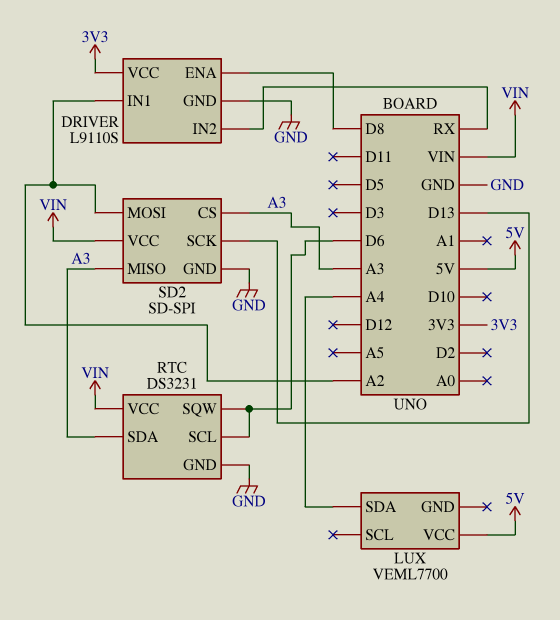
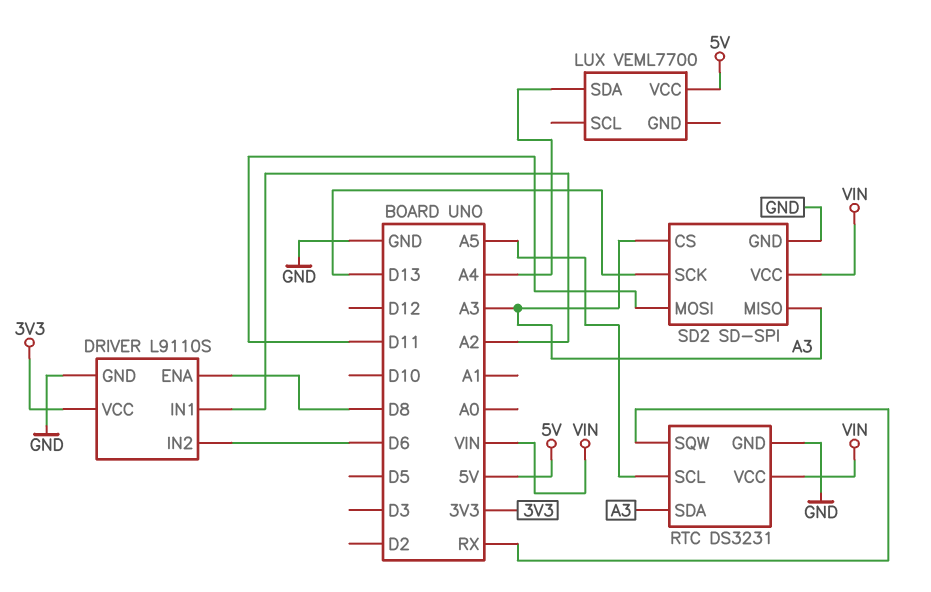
DRIVER pin IN2: RX -> D6
RTC pin SCL: D6 -> A5
RTC pin SQW: D6 -> RX
SD2 pin MOSI: A2 -> D11

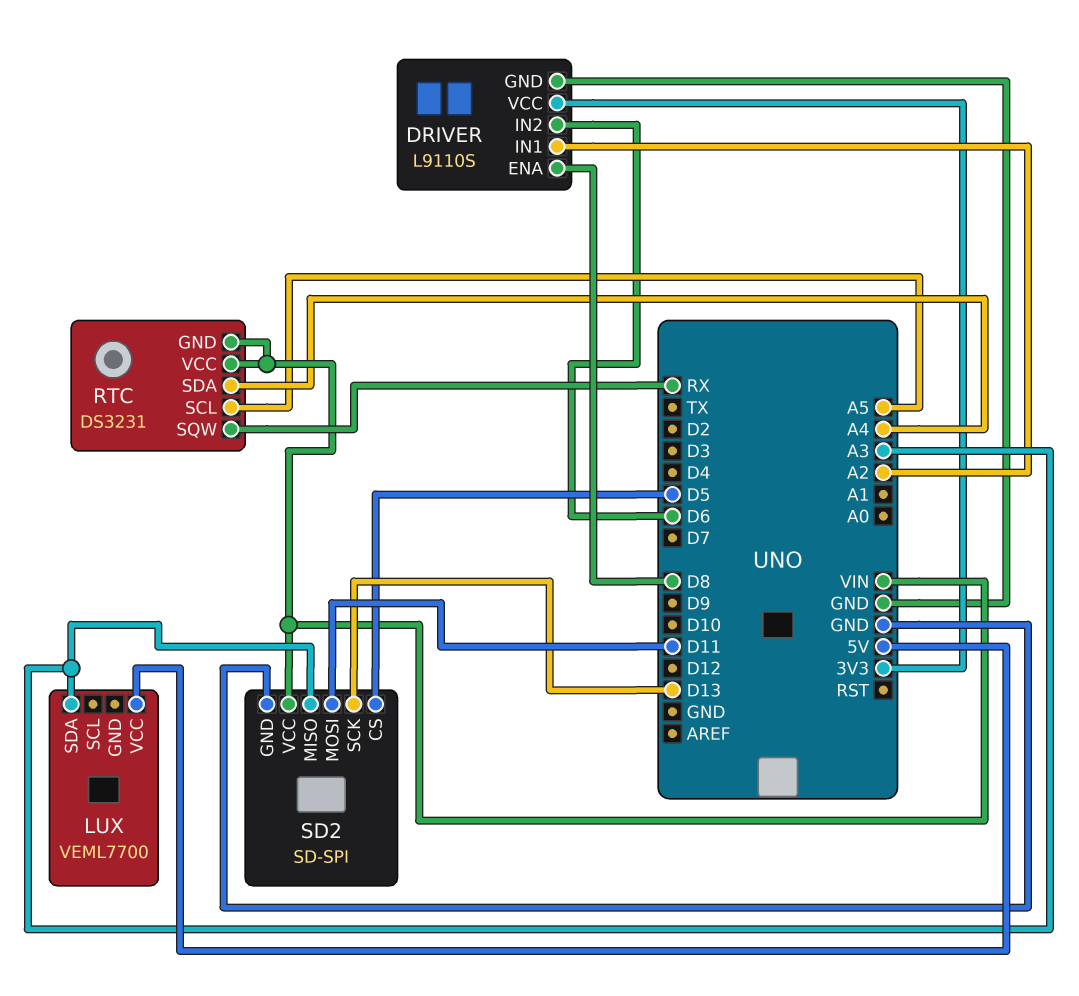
LUX pin SDA: A4 -> A3
RTC pin GND: GND -> VIN
RTC pin SDA: A3 -> A4
SD2 pin CS: A3 -> D5

